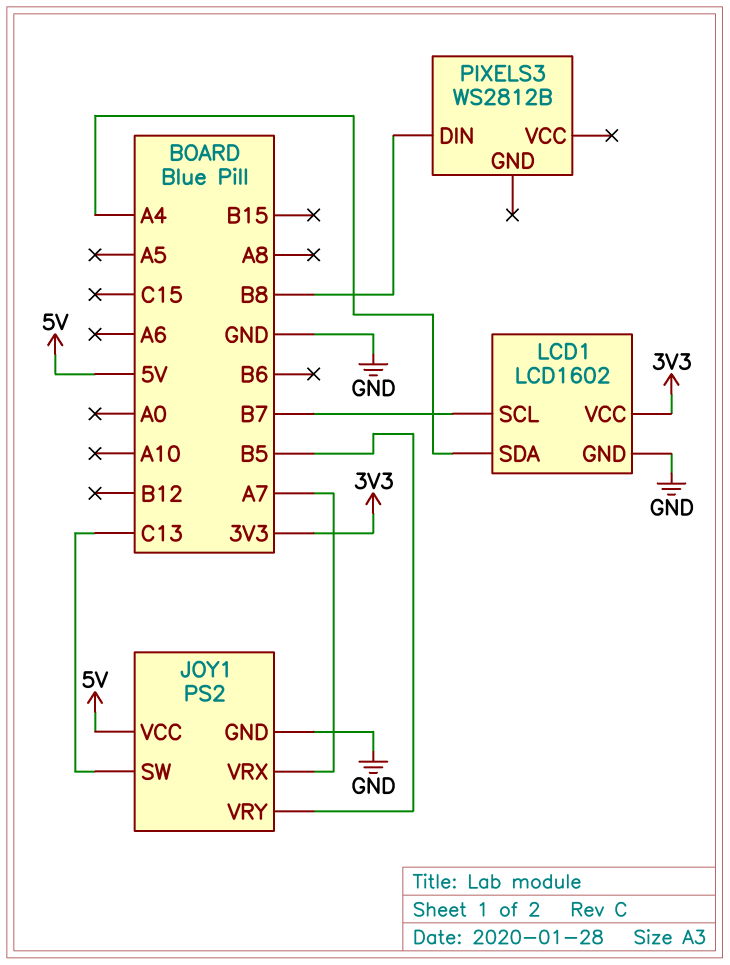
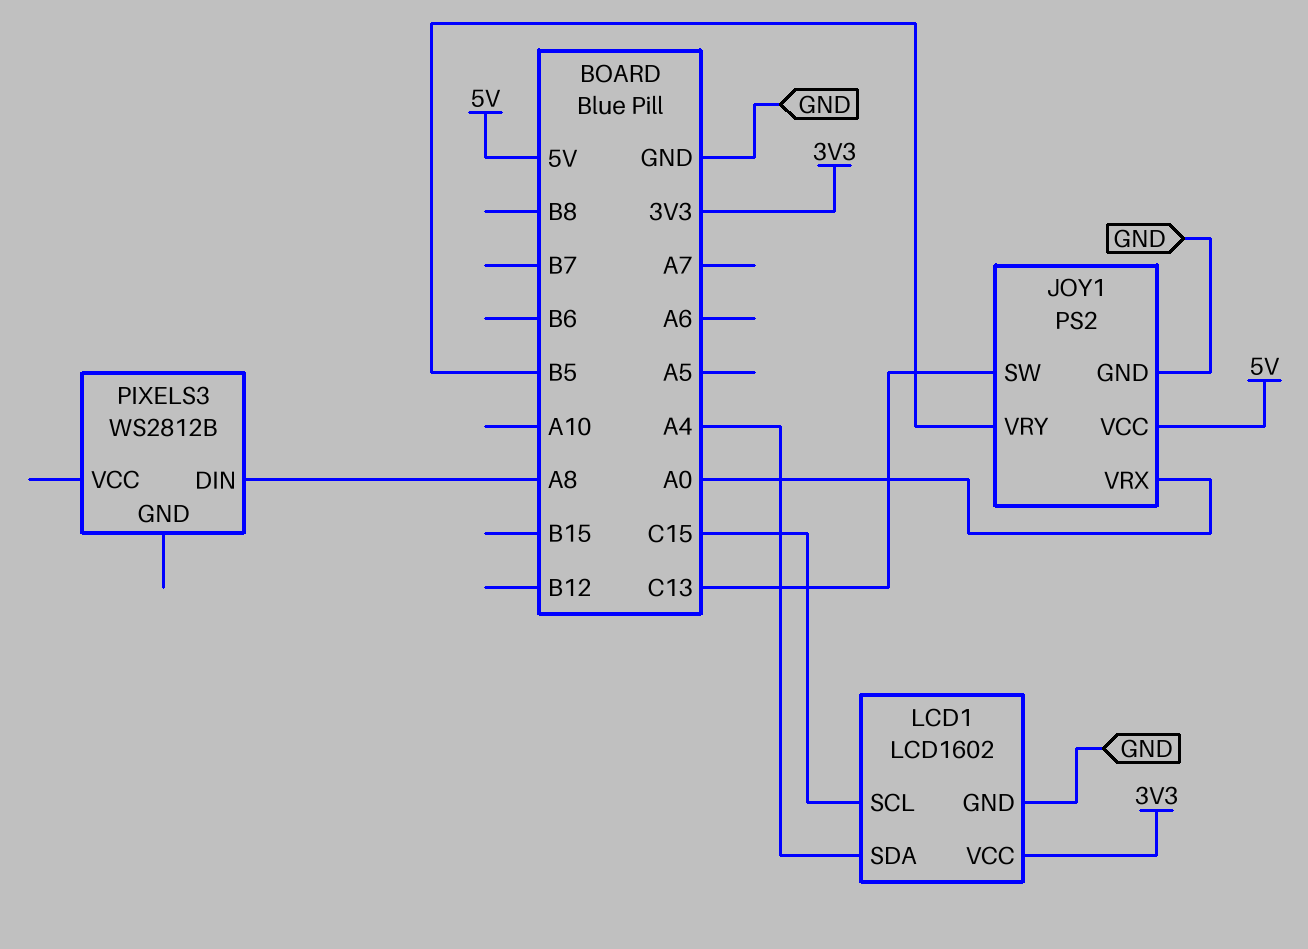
JOY1 pin VRX: A7 -> A0
LCD1 pin SCL: B7 -> C15
PIXELS3 pin DIN: B8 -> A8

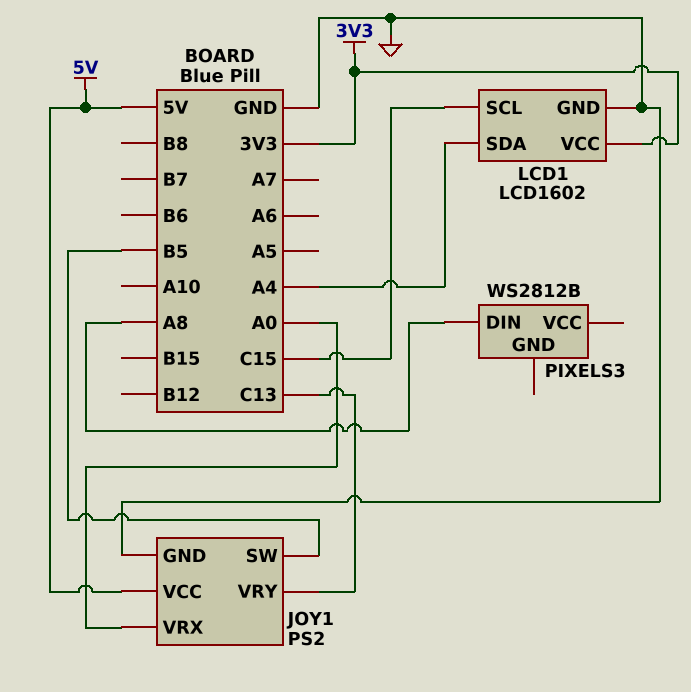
JOY1 pin SW: C13 -> B5
JOY1 pin VRY: B5 -> C13

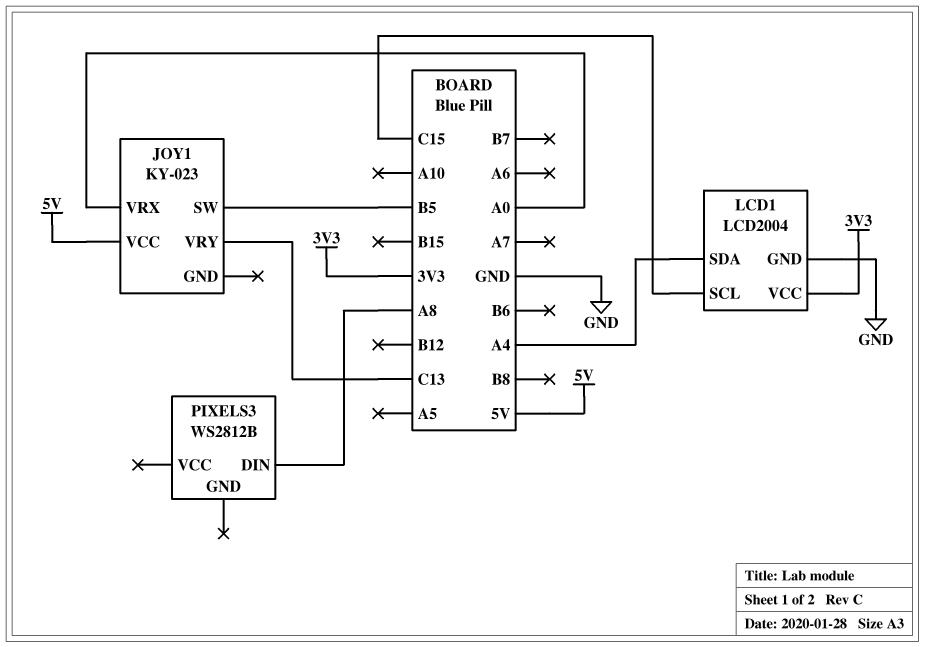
JOY1: PS2 -> KY-023
JOY1 pin GND: GND -> none
LCD1: LCD1602 -> LCD2004

